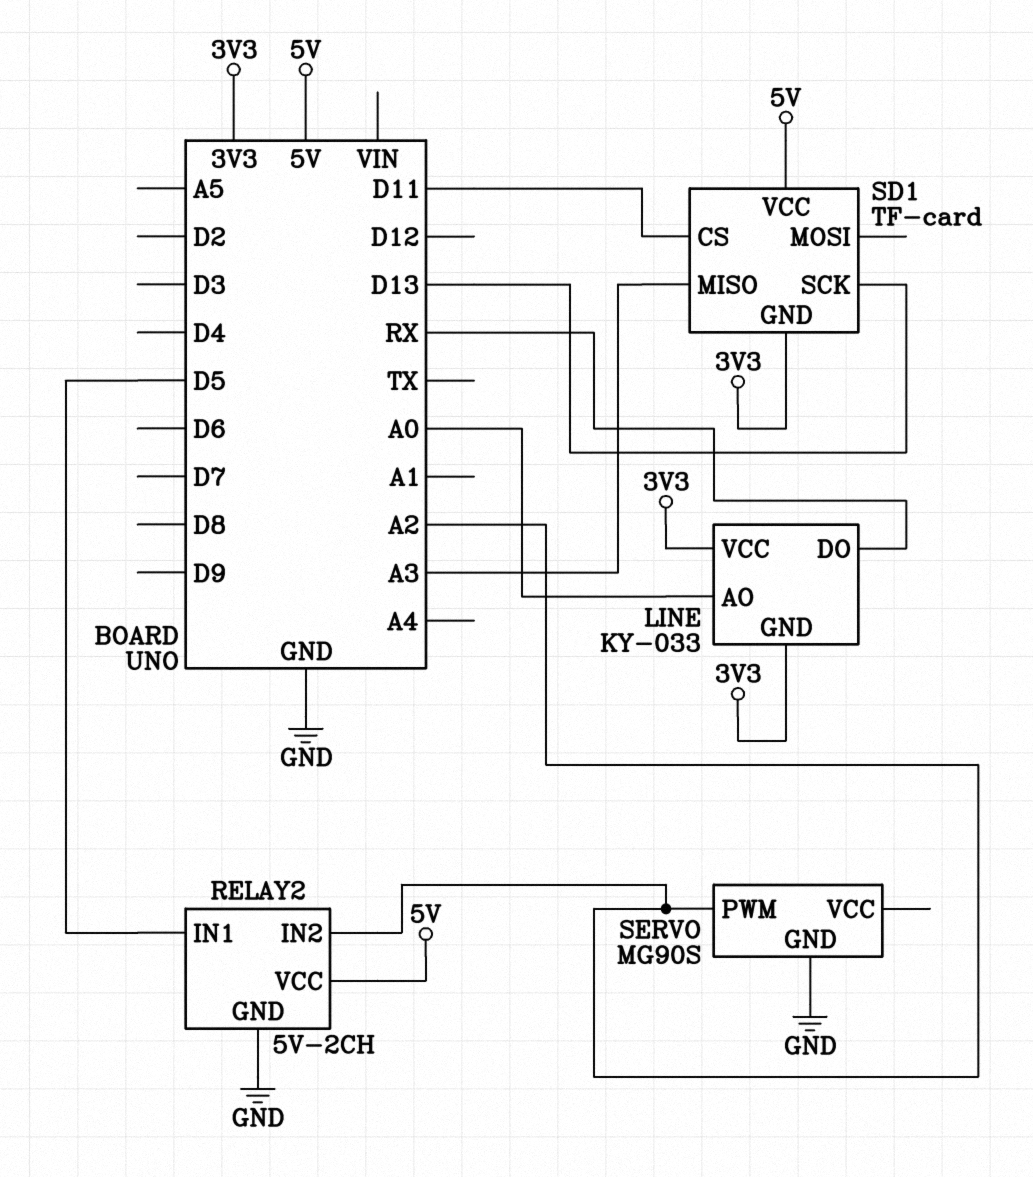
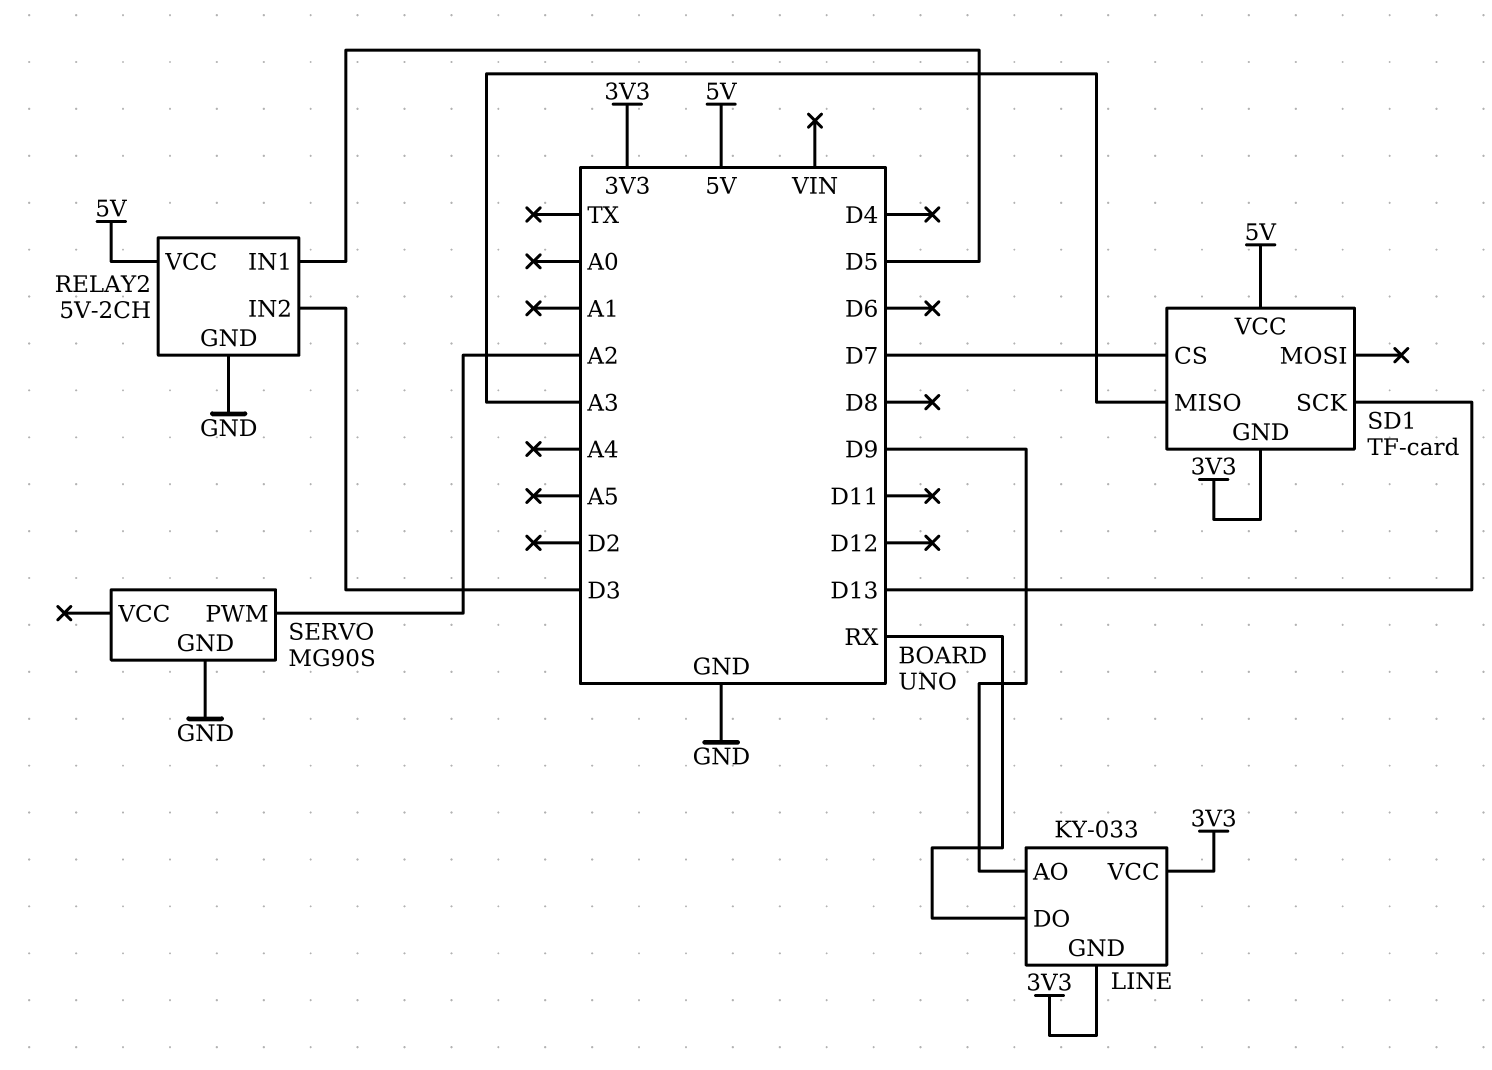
LINE pin AO: A0 -> D9
RELAY2 pin IN2: A2 -> D3
SD1 pin CS: D11 -> D7

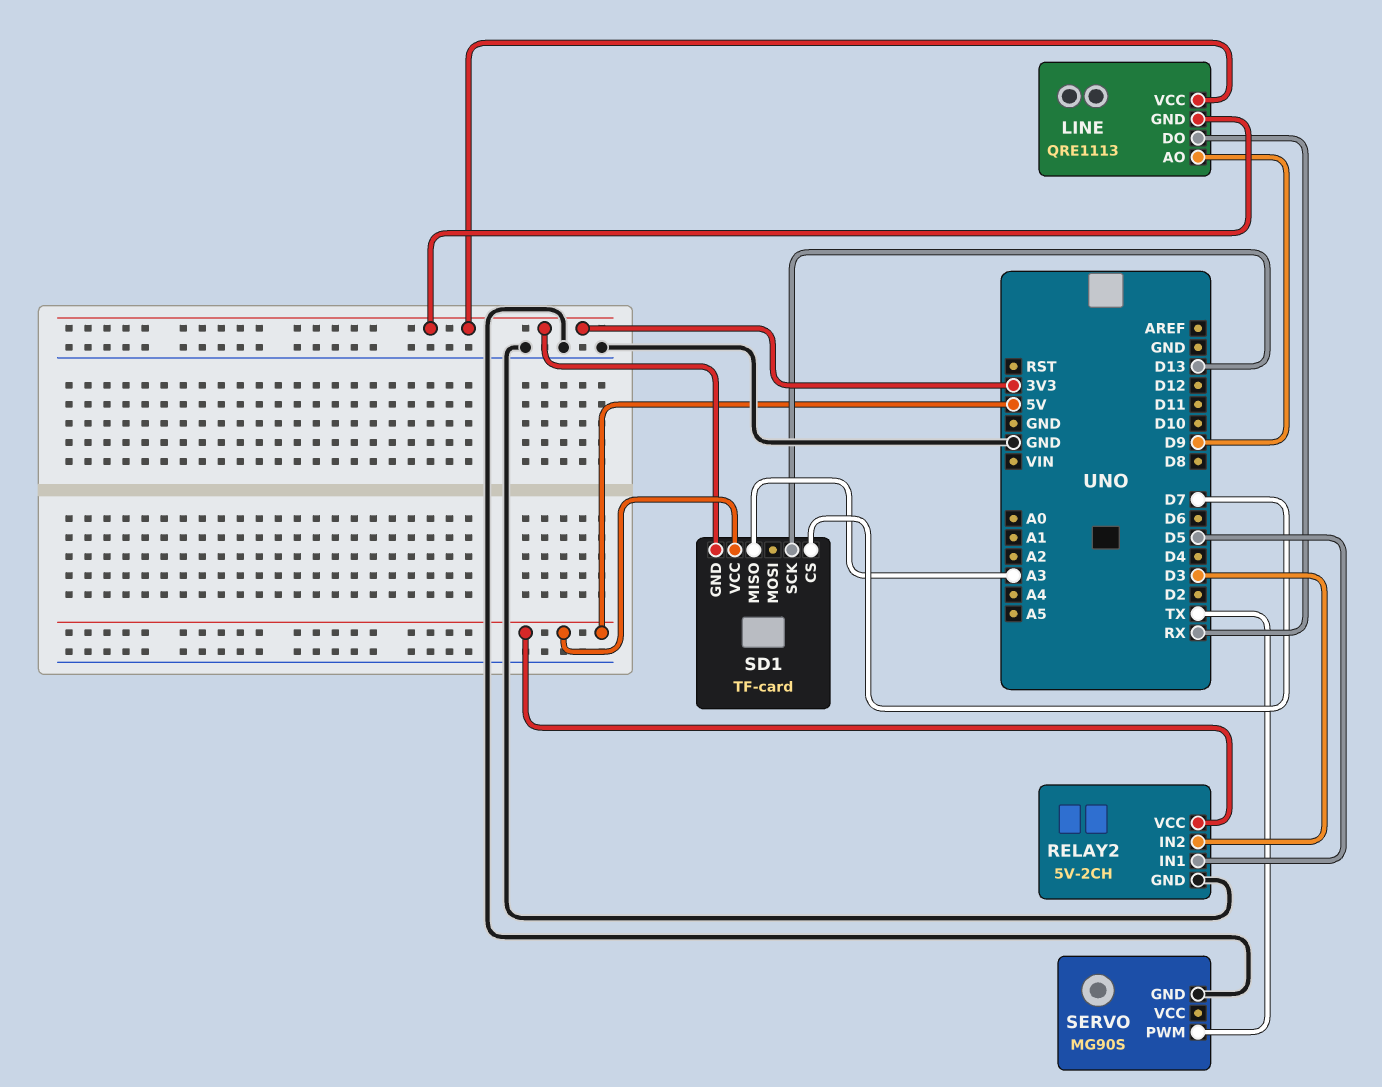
LINE: KY-033 -> QRE1113
SERVO pin PWM: A2 -> TX

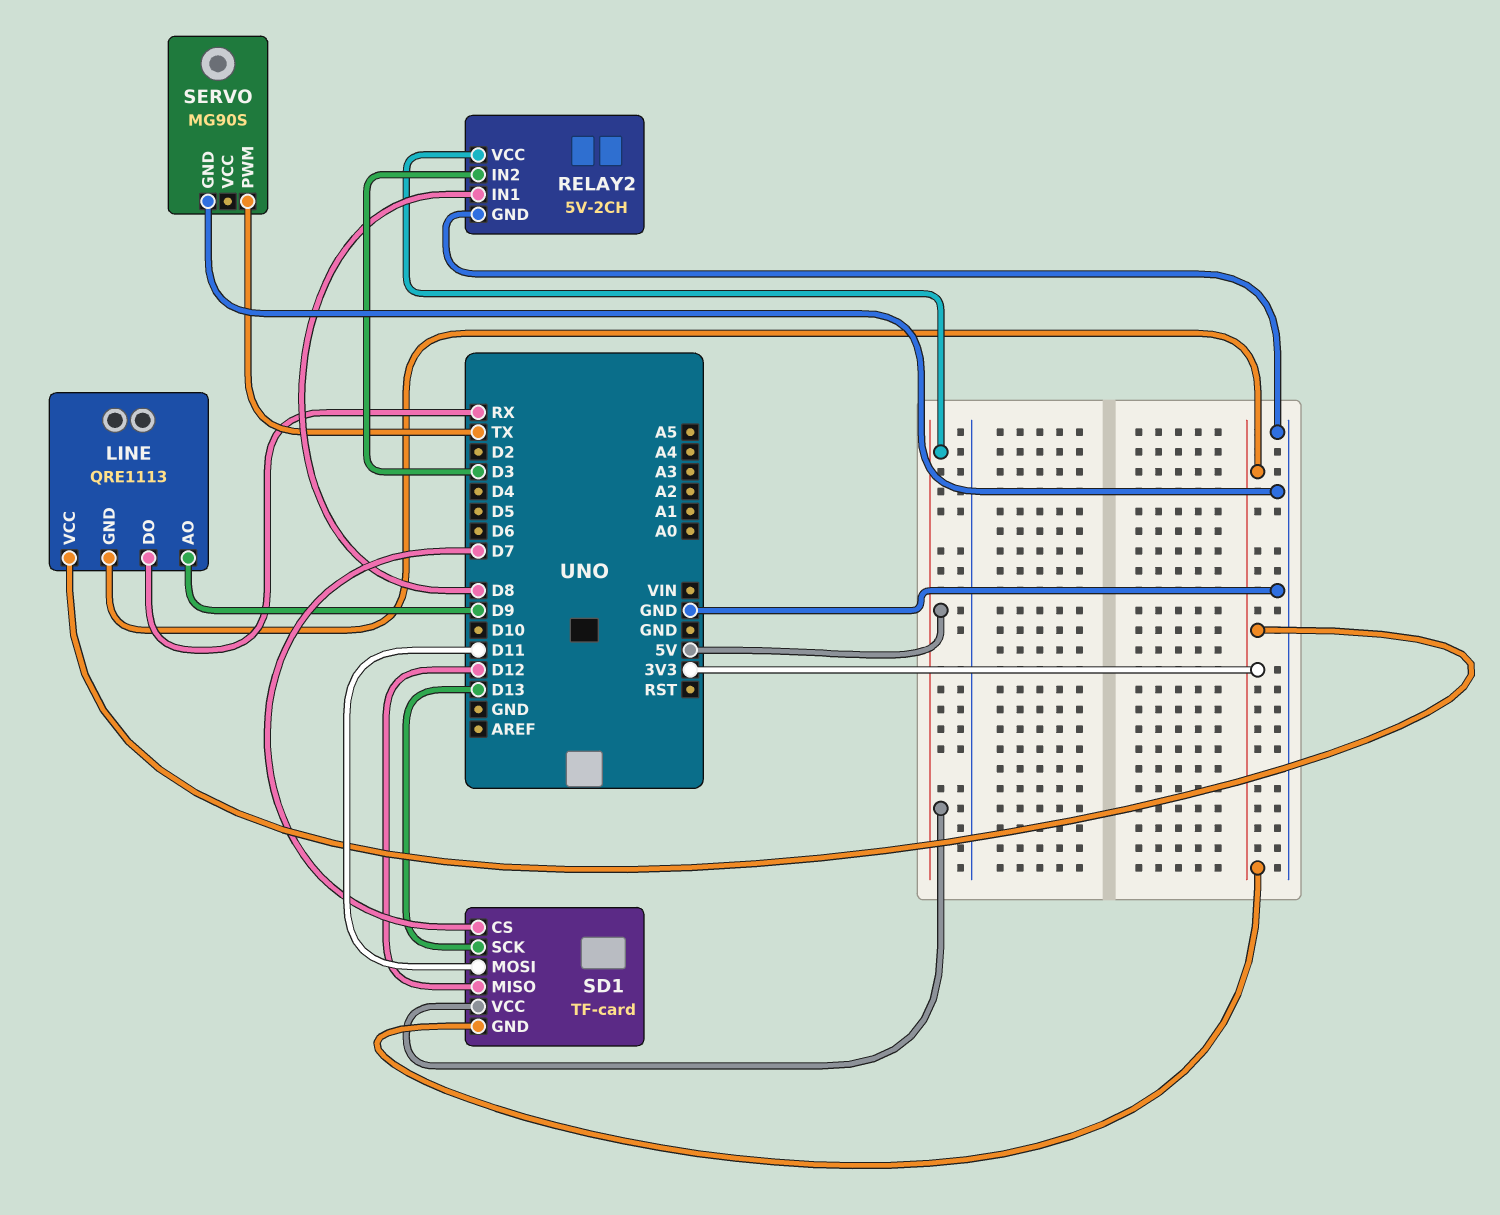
RELAY2 pin IN1: D5 -> D8
SD1 pin MISO: A3 -> D12
SD1 pin MOSI: none -> D11

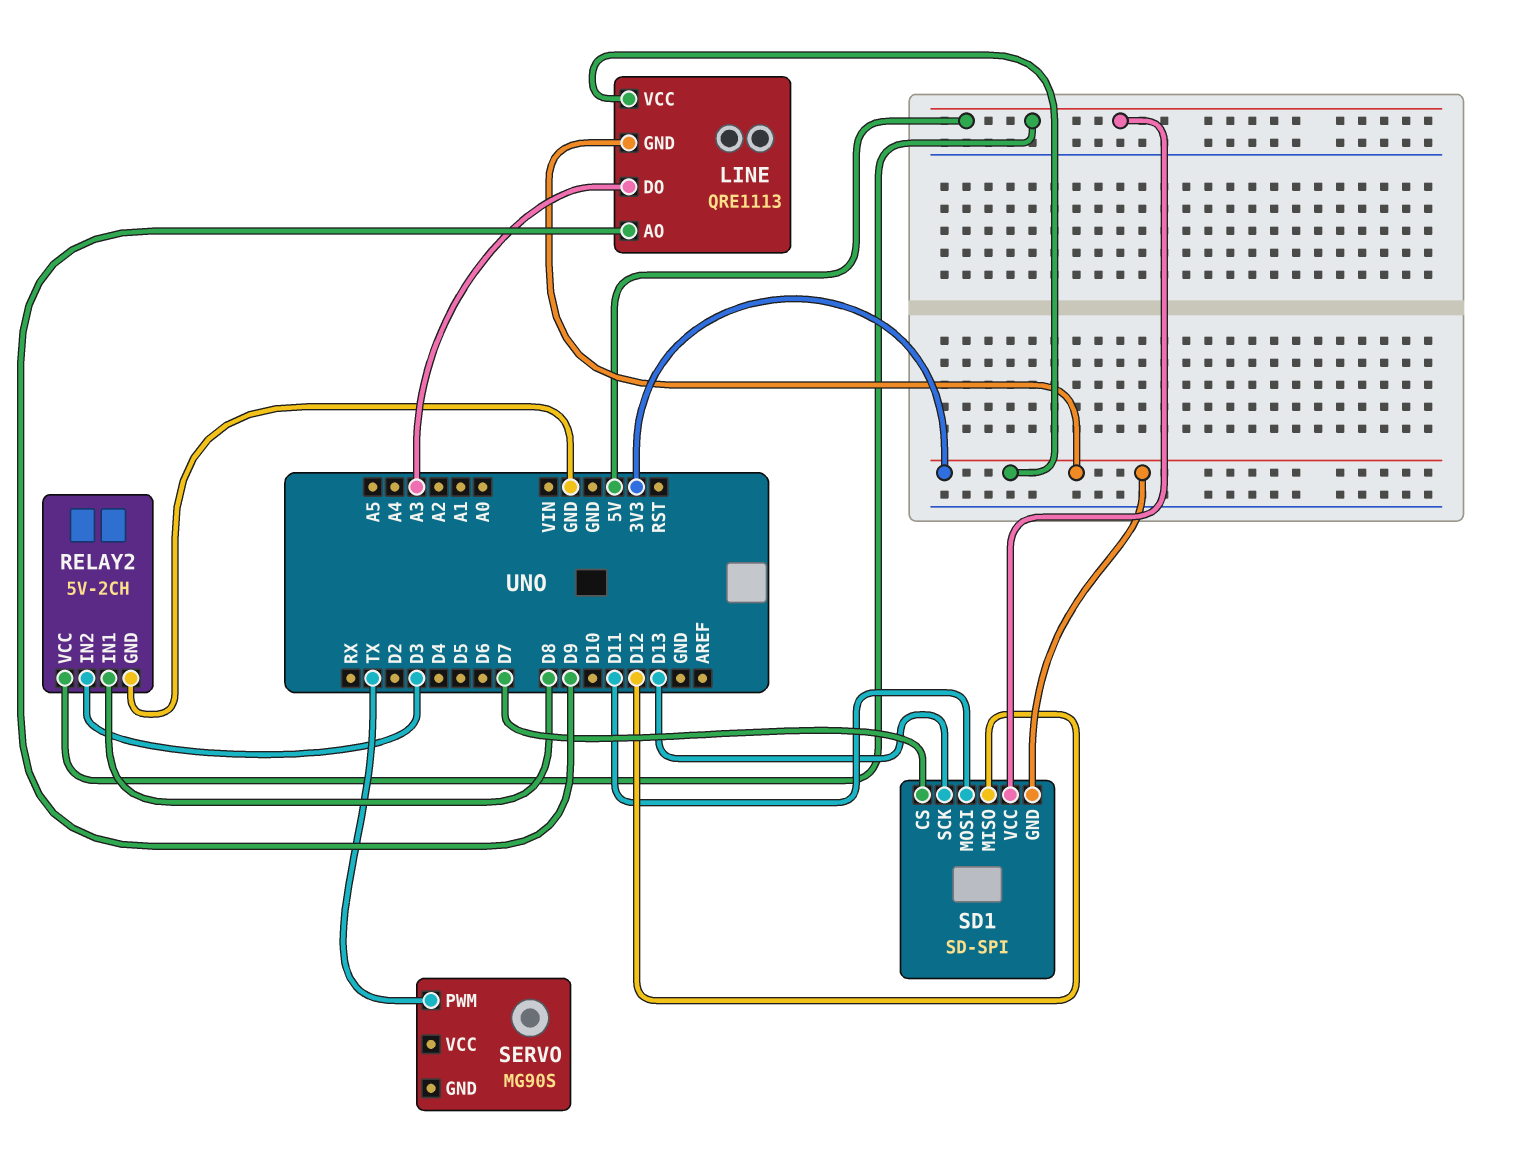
LINE pin DO: RX -> A3
SD1: TF-card -> SD-SPI
SERVO pin GND: GND -> none

